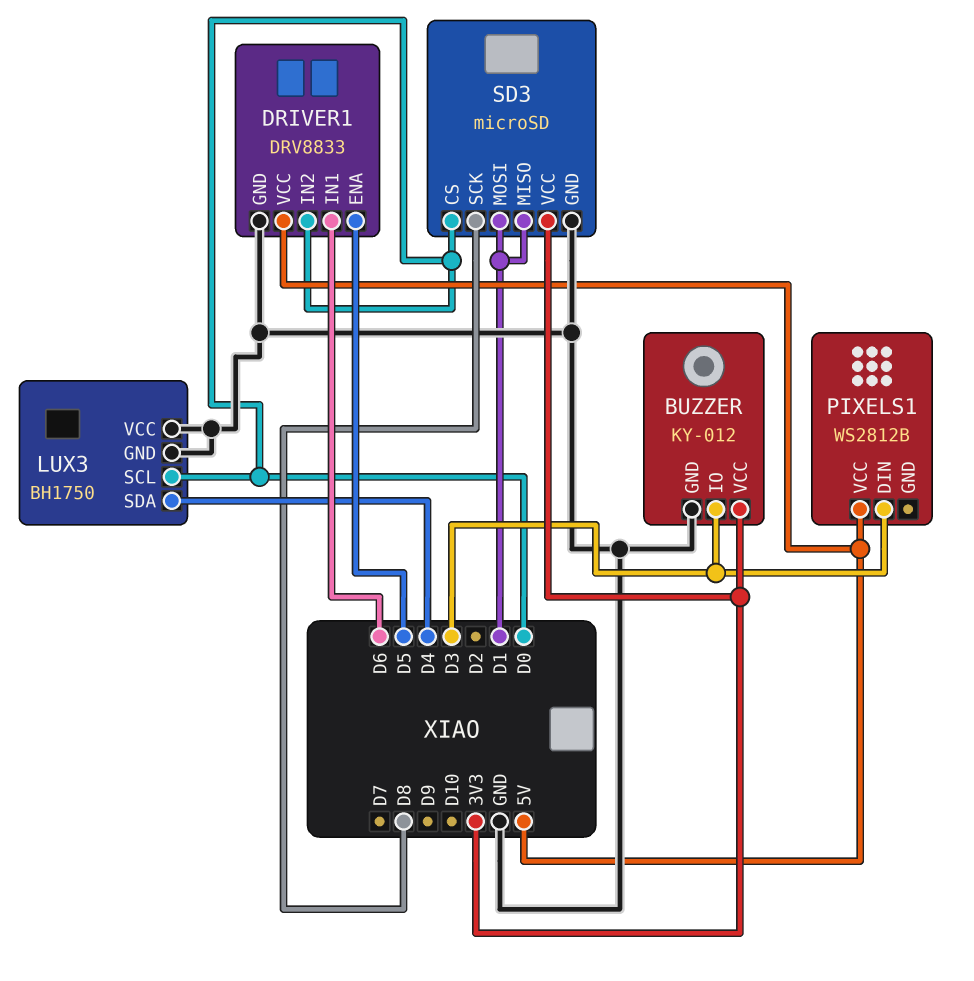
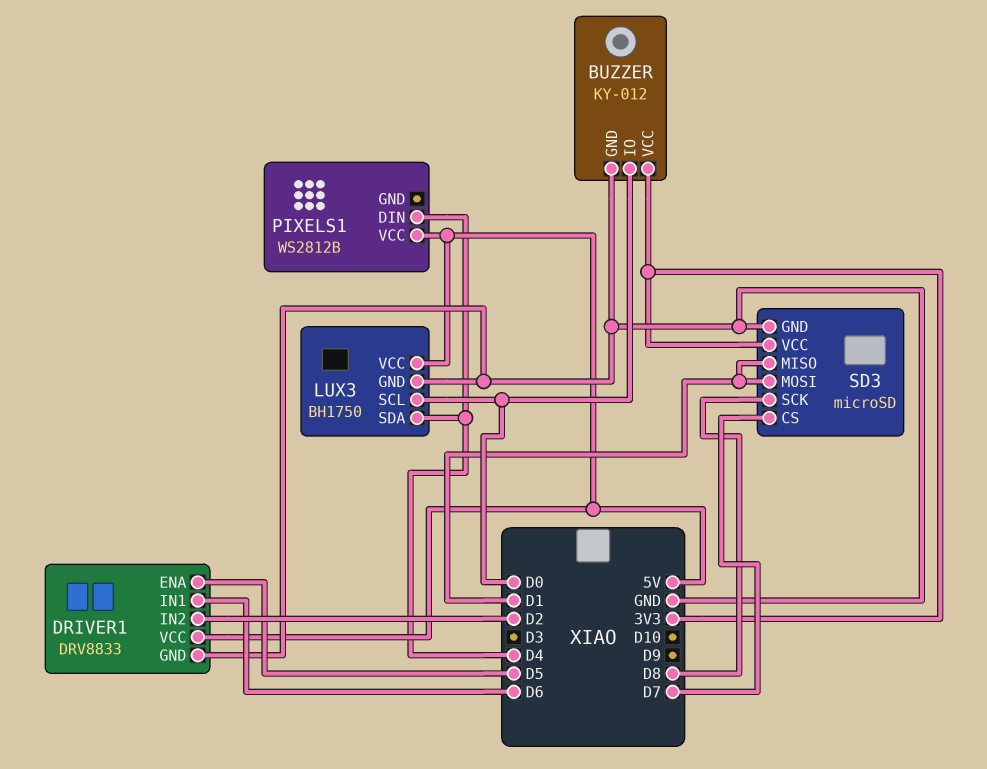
BUZZER pin IO: D3 -> D0
DRIVER1 pin IN2: D0 -> D2
LUX3 pin VCC: GND -> 5V
PIXELS1 pin DIN: D3 -> D4
SD3 pin CS: D0 -> D7

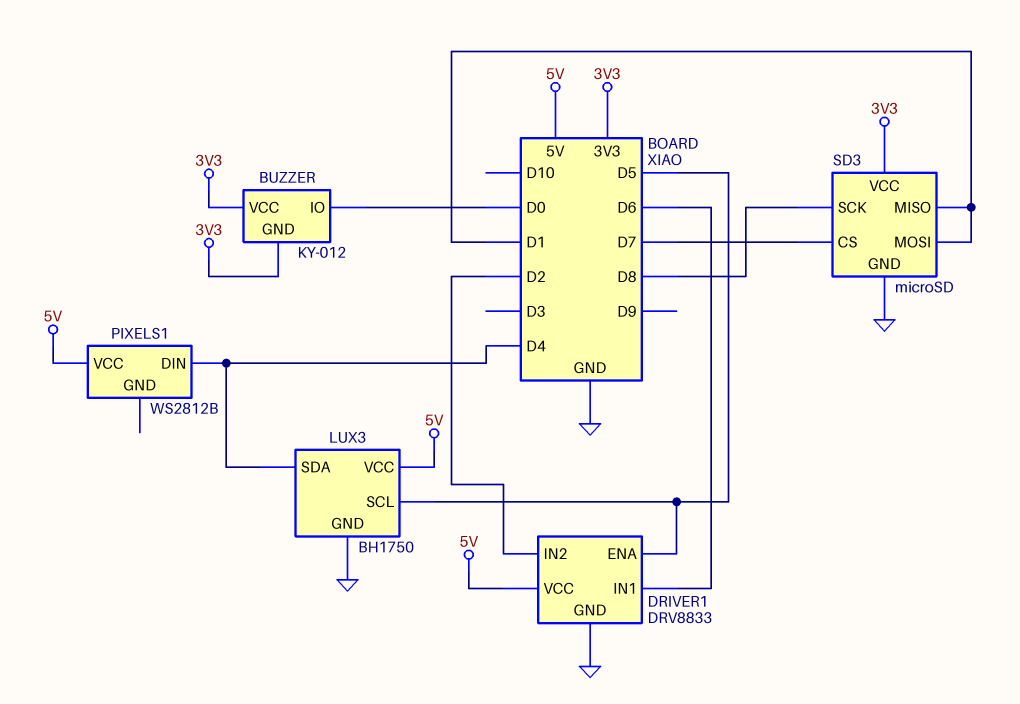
BUZZER pin GND: GND -> 3V3
LUX3 pin SCL: D0 -> D5

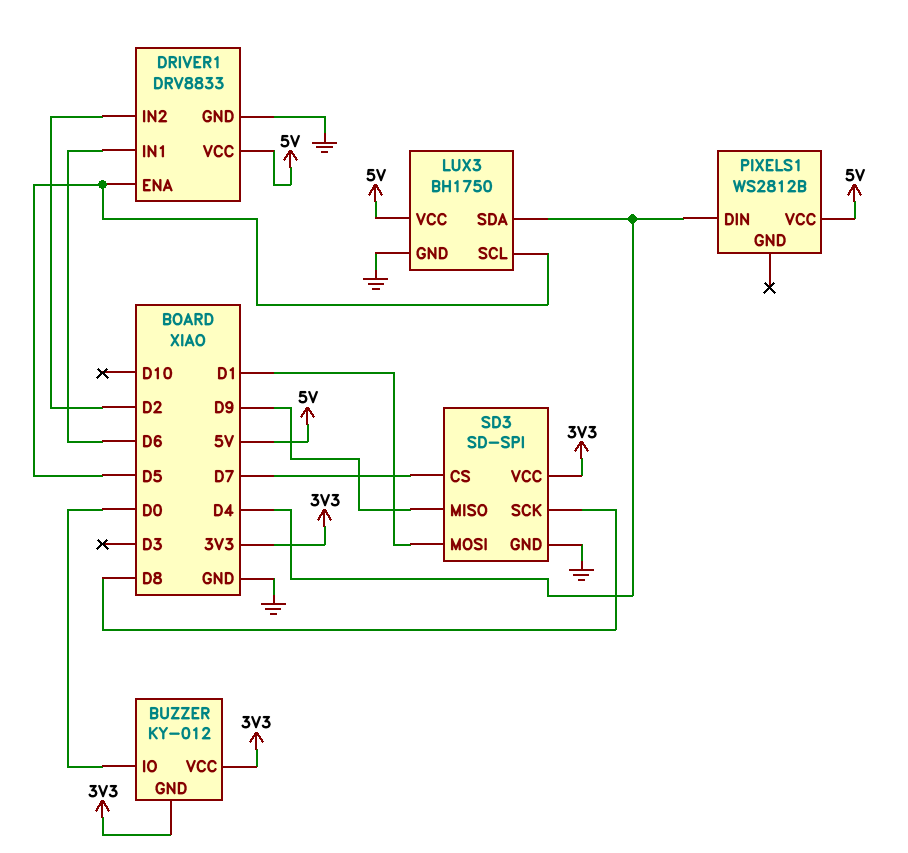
SD3: microSD -> SD-SPI
SD3 pin MISO: D1 -> D9

